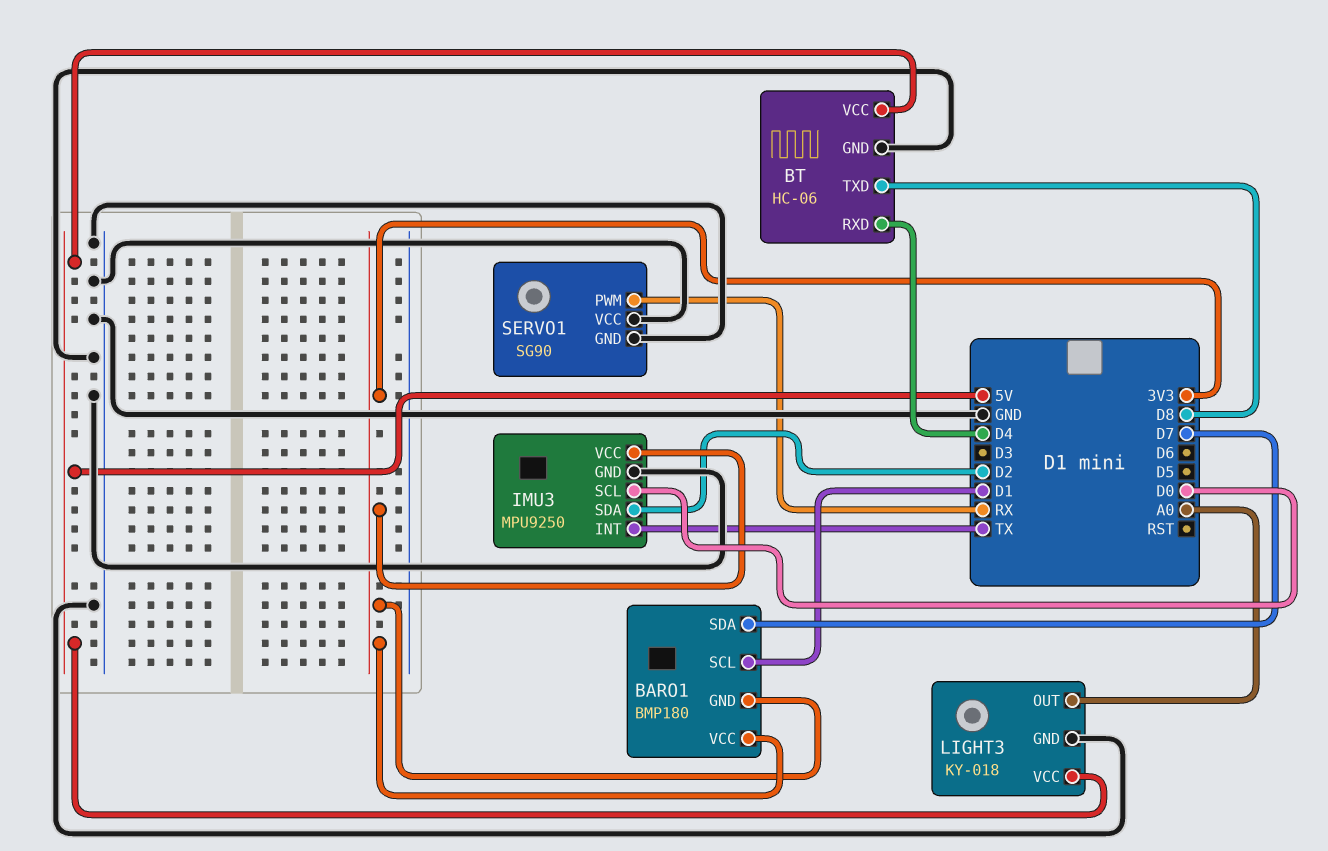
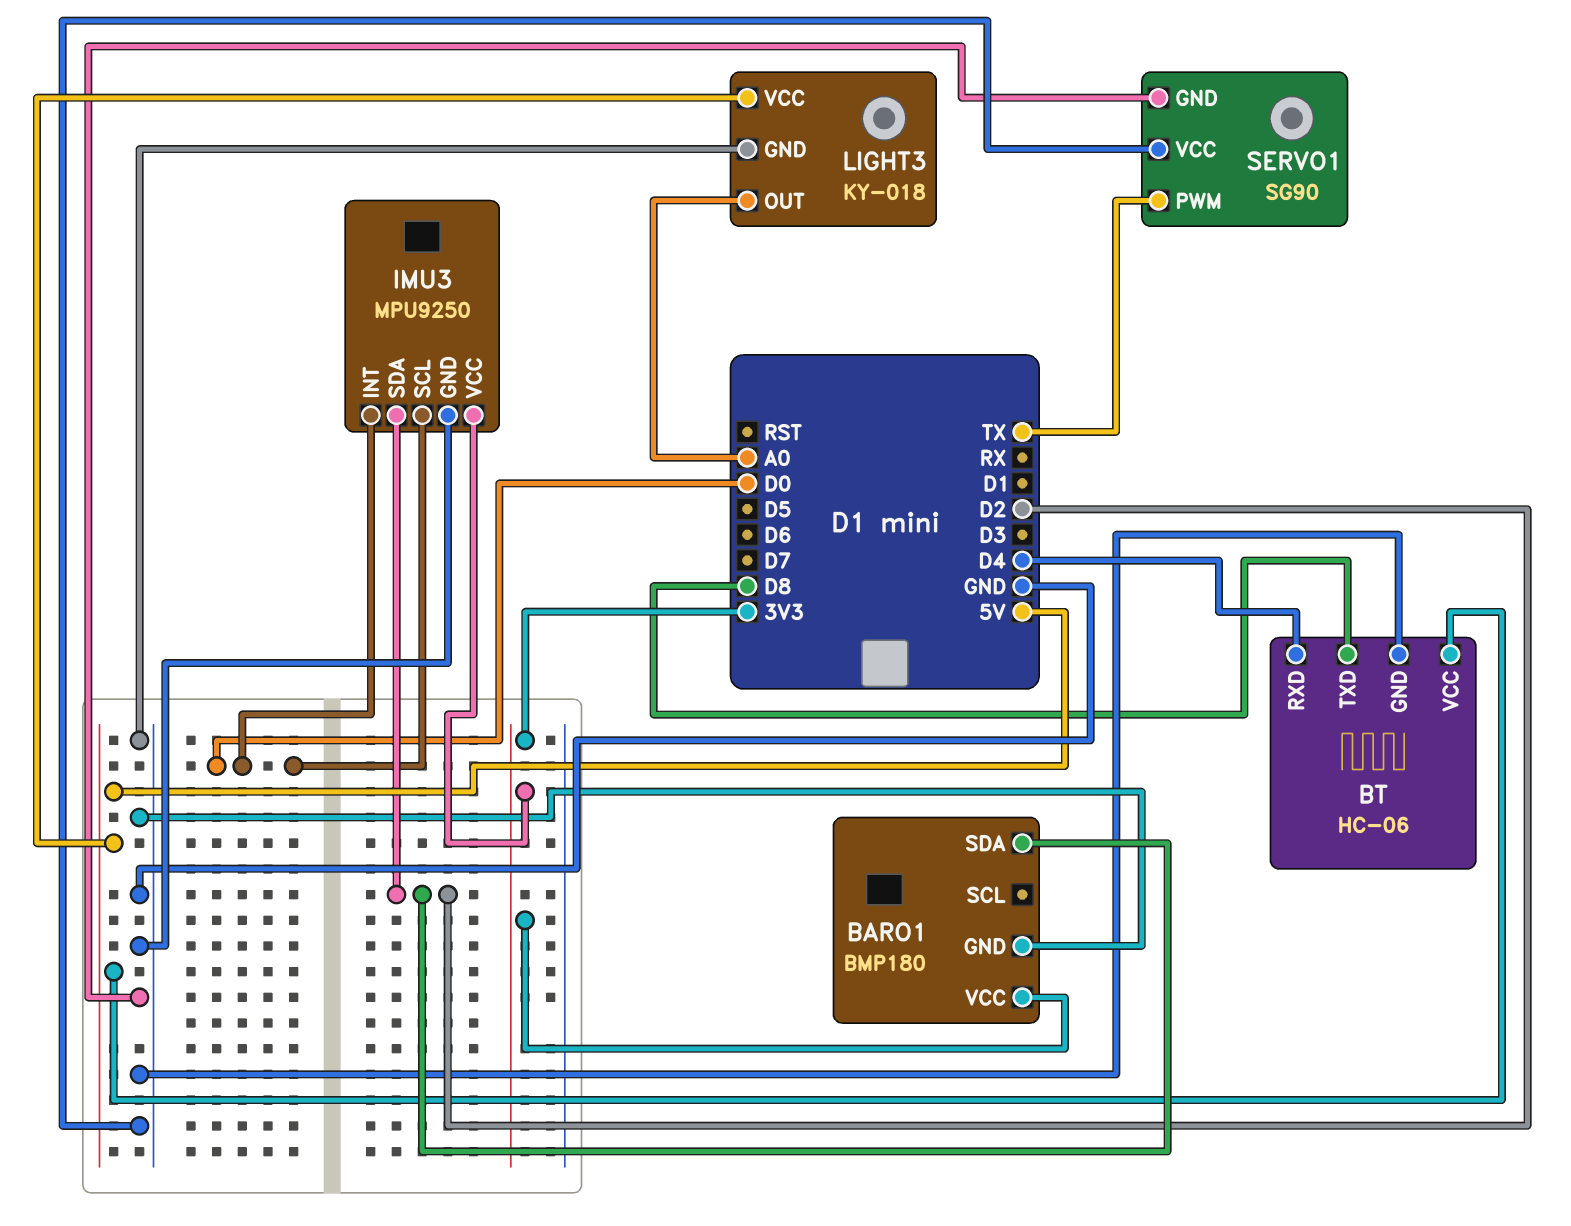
BARO1 pin GND: 3V3 -> GND
BARO1 pin SCL: D1 -> none
BARO1 pin SDA: D7 -> D2
IMU3 pin INT: TX -> D0
SERVO1 pin PWM: RX -> TX

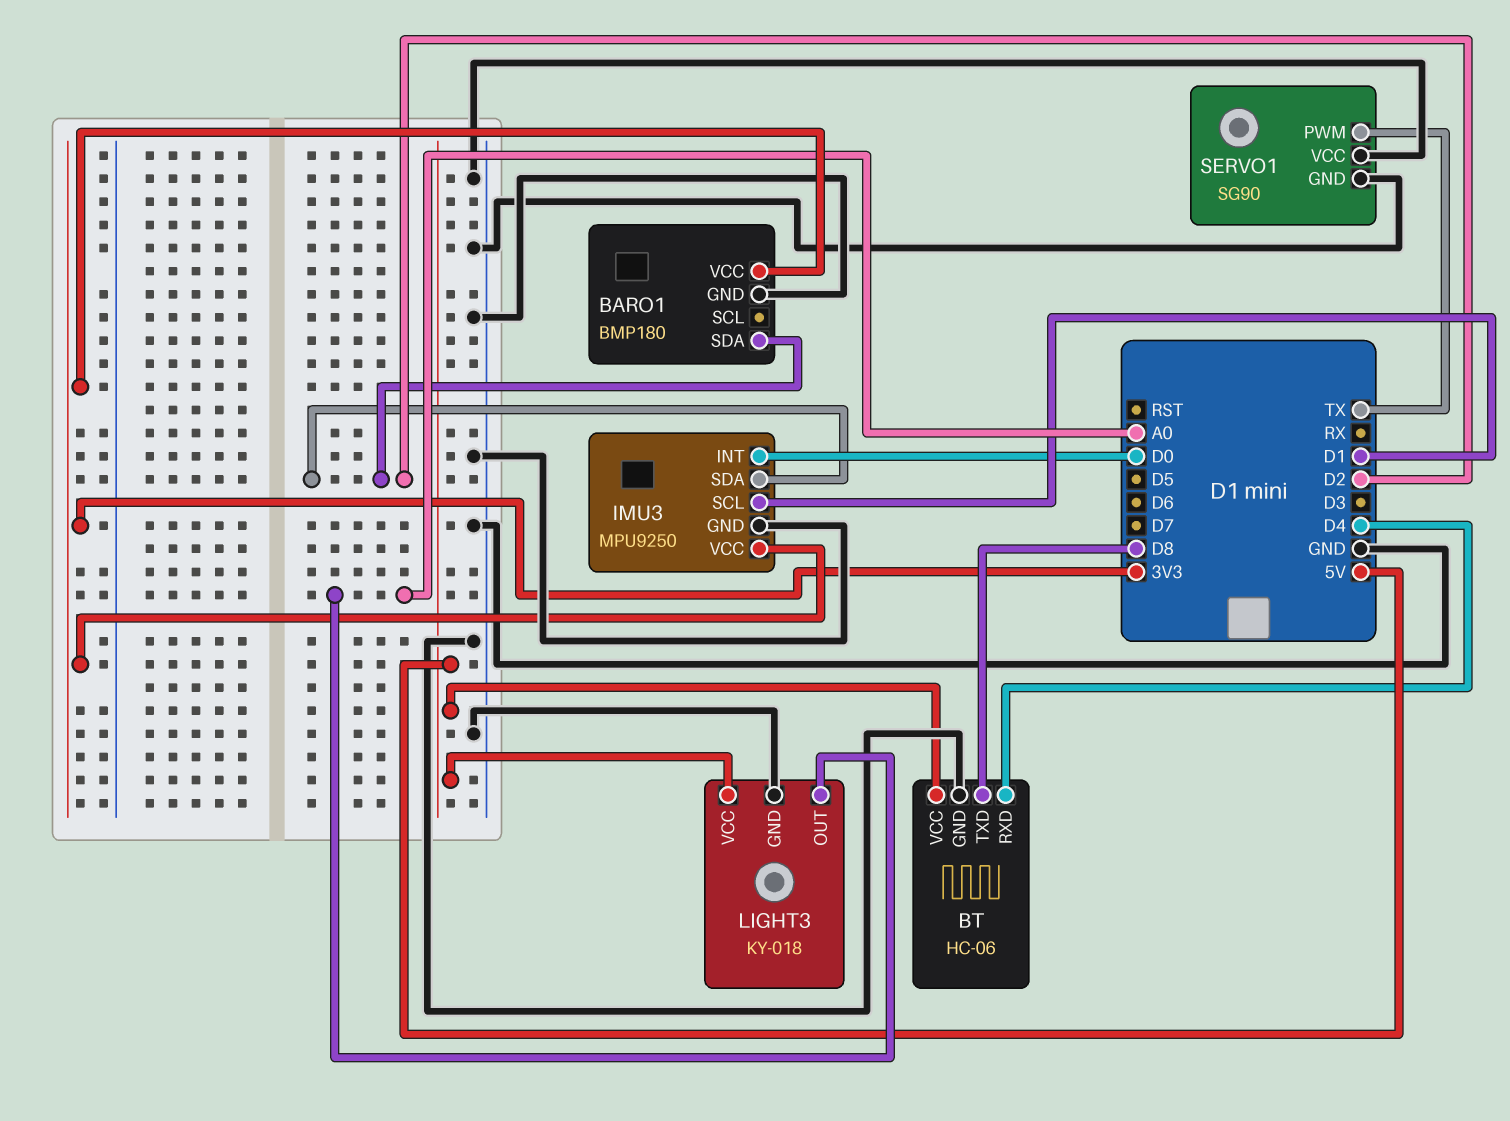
IMU3 pin SCL: D0 -> D1

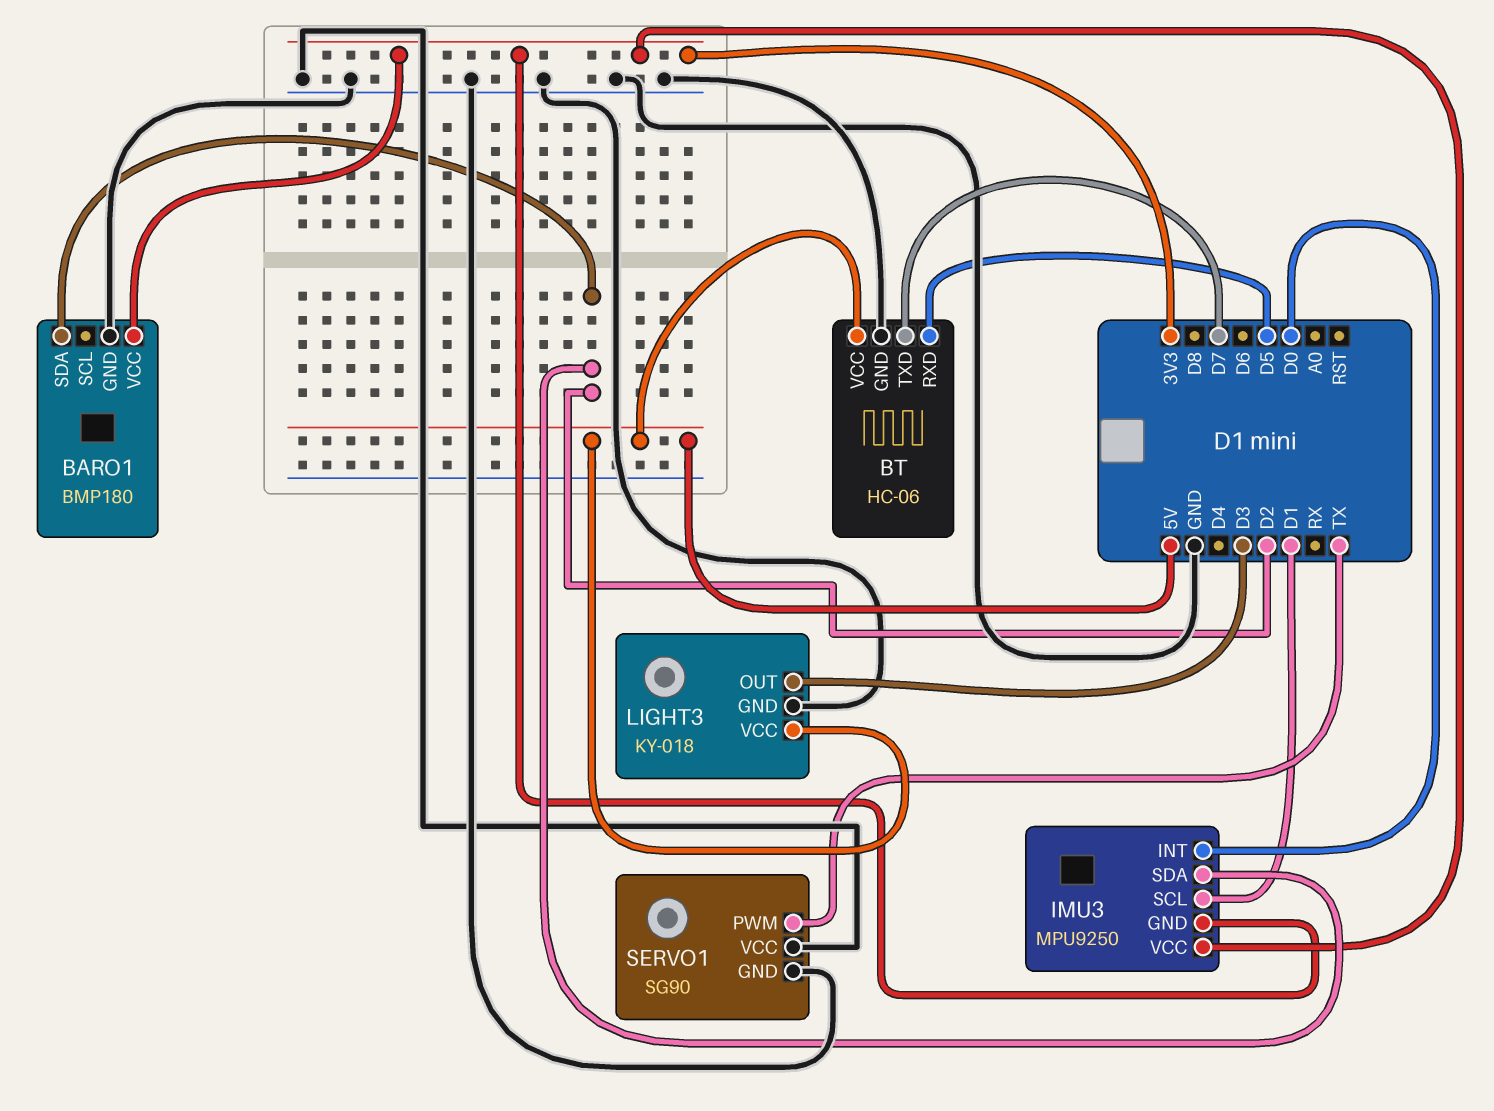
BT pin RXD: D4 -> D5
BT pin TXD: D8 -> D7
IMU3 pin GND: GND -> 3V3
LIGHT3 pin OUT: A0 -> D3

